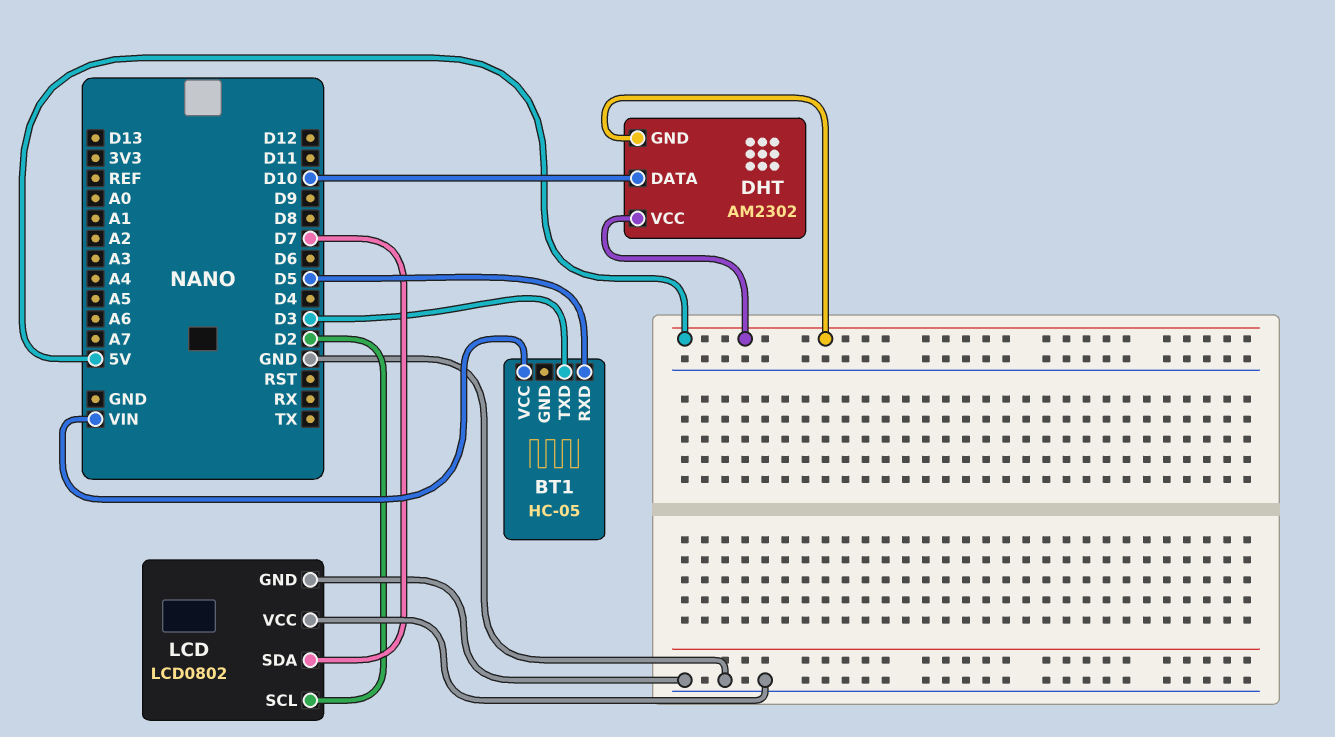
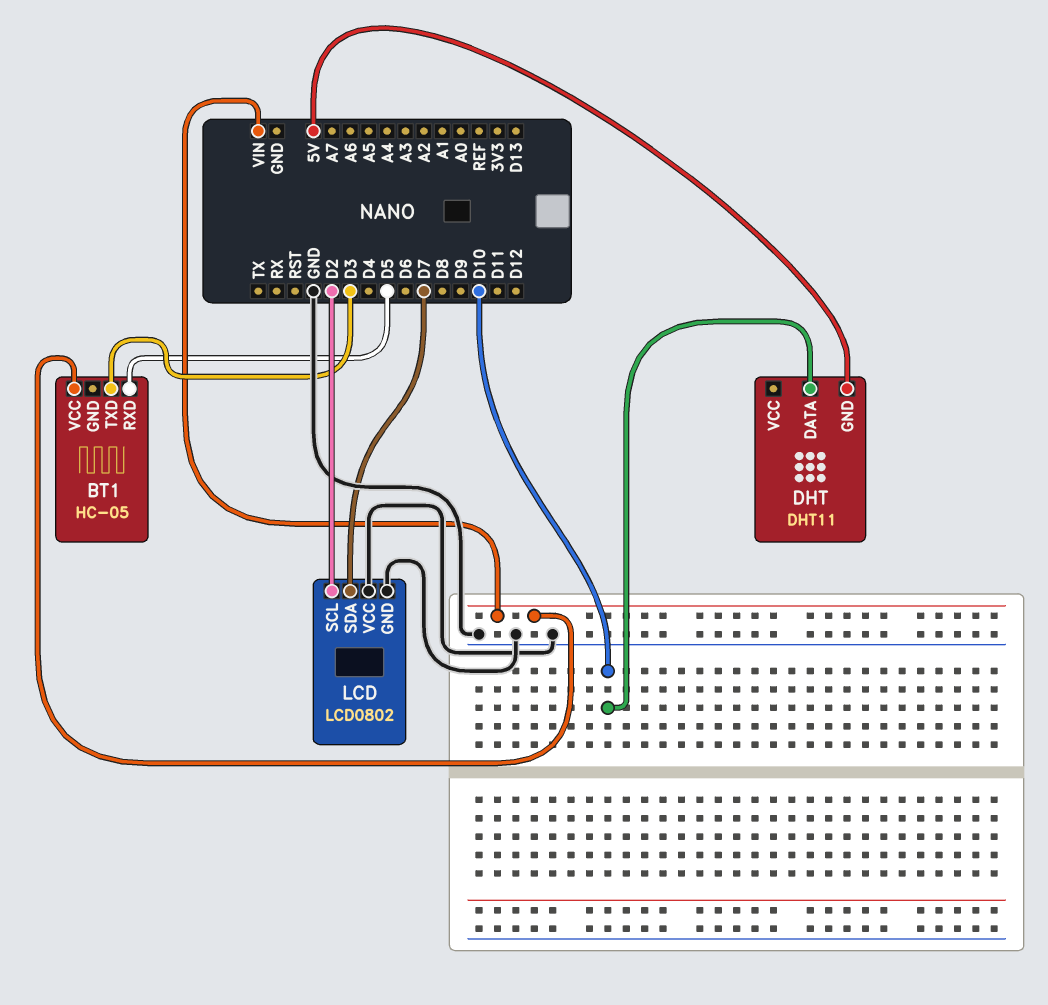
DHT: AM2302 -> DHT11
DHT pin VCC: 5V -> none

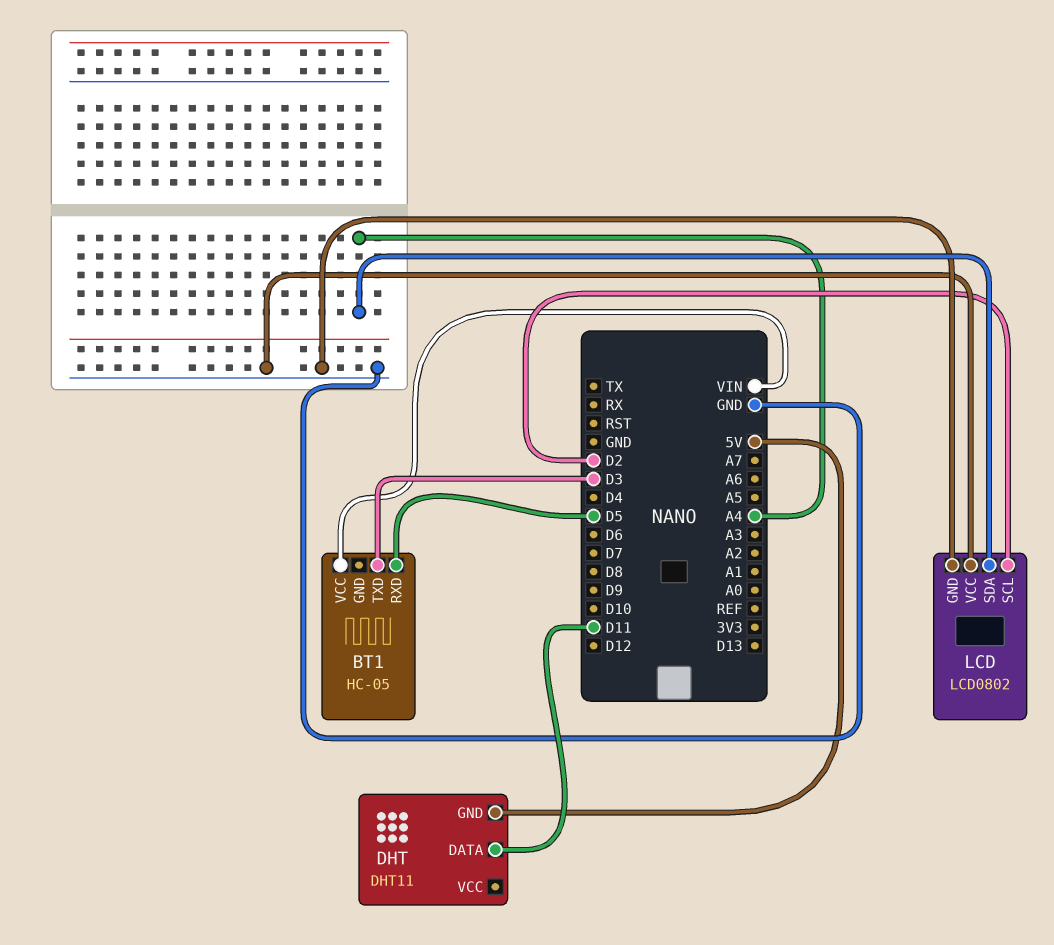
DHT pin DATA: D10 -> D11
LCD pin SDA: D7 -> A4

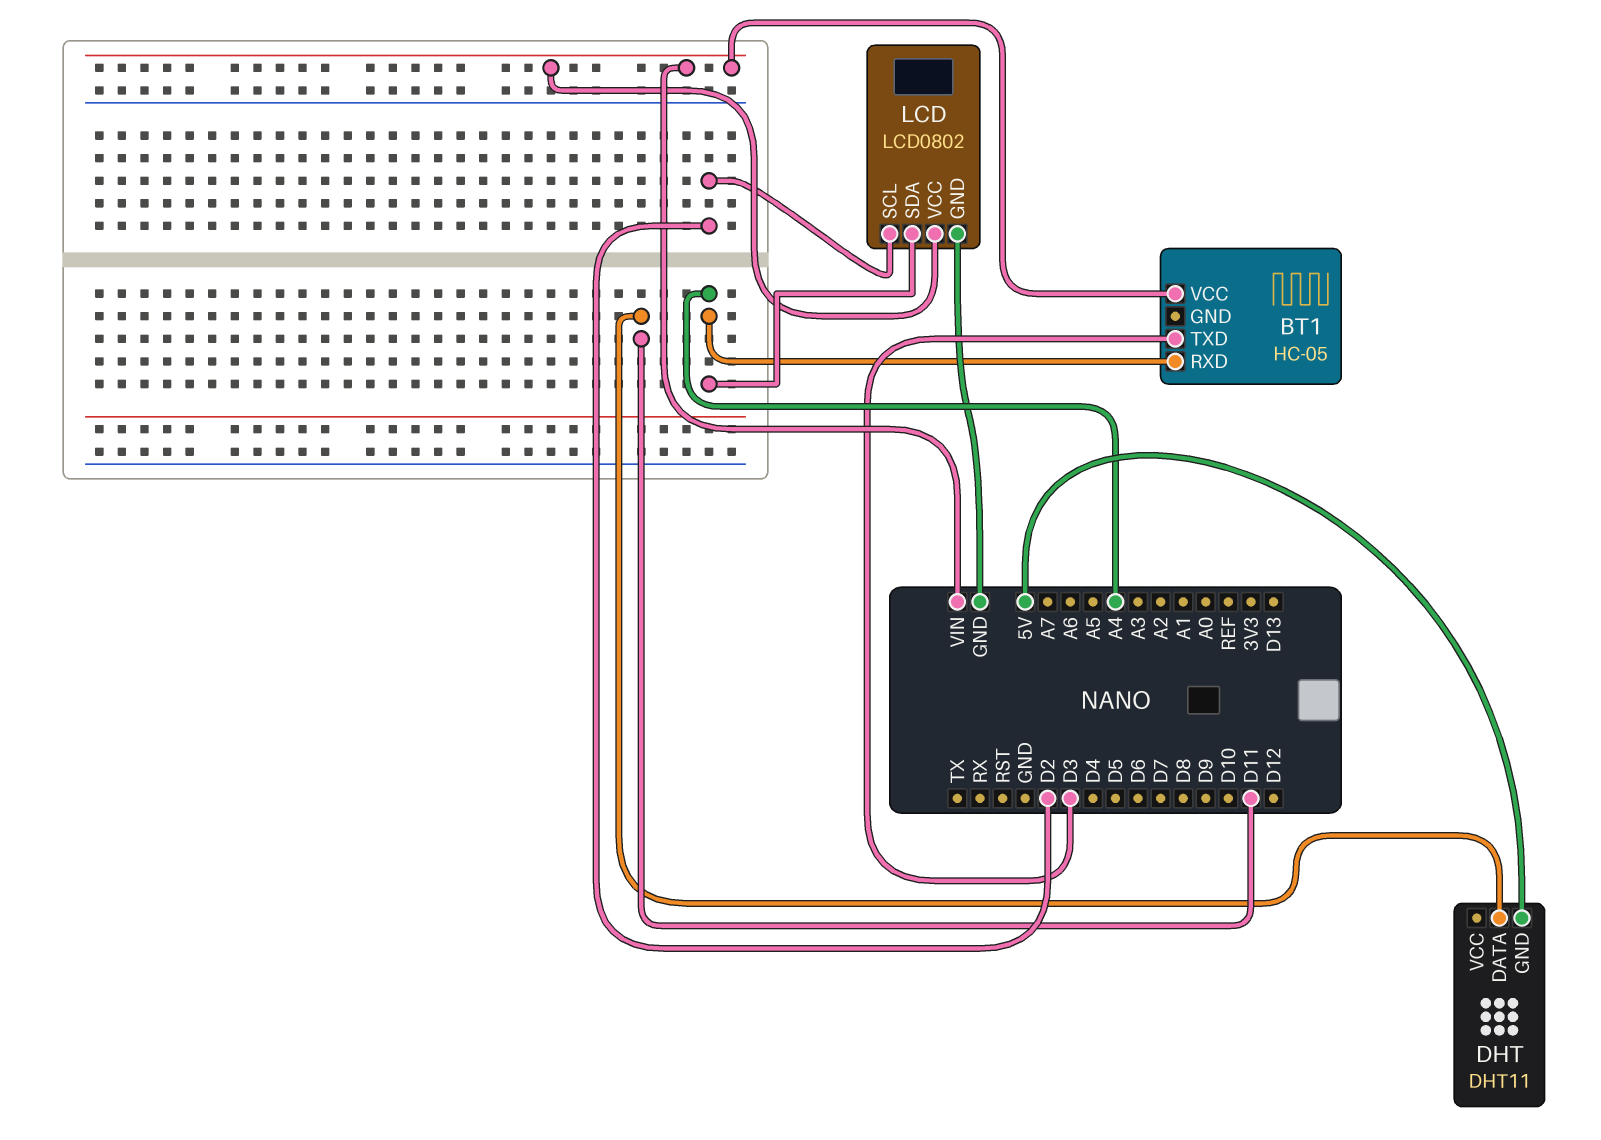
BT1 pin RXD: D5 -> A4
LCD pin VCC: GND -> VIN

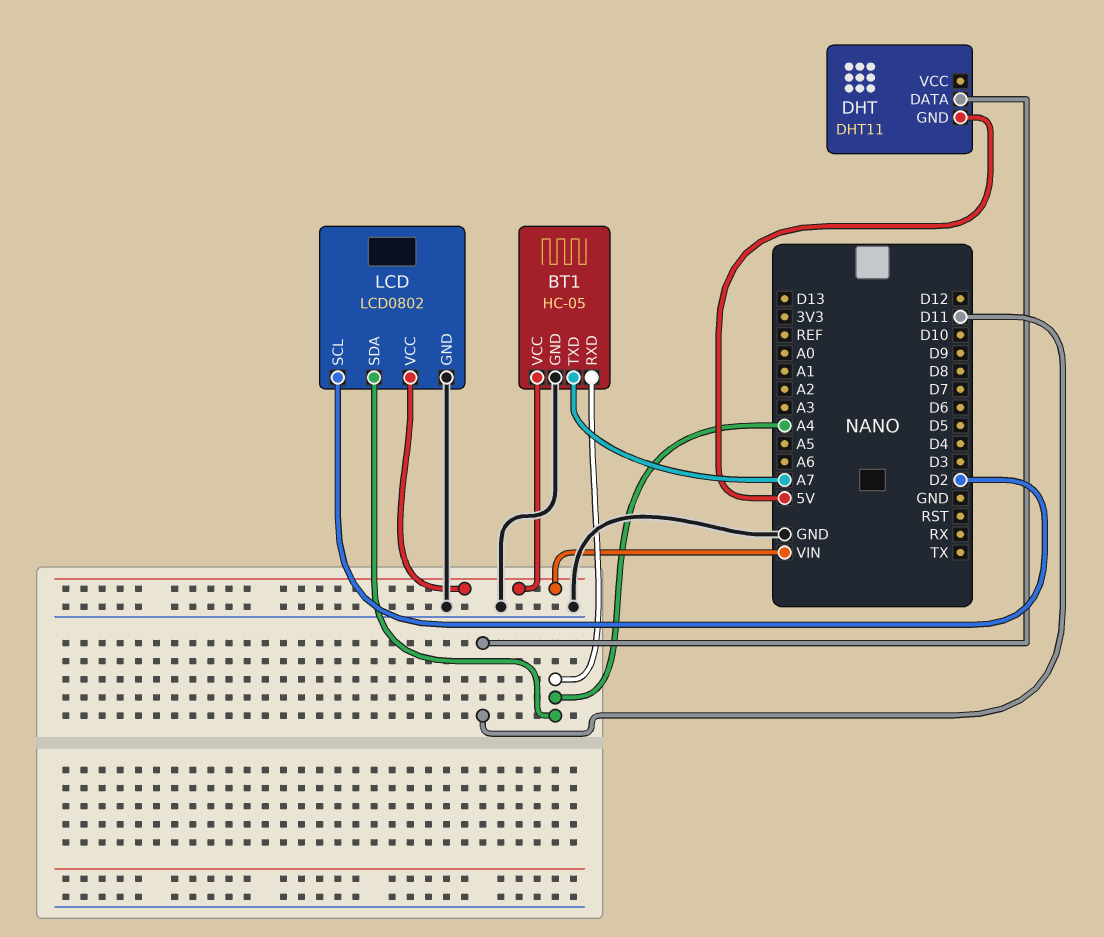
BT1 pin GND: none -> GND
BT1 pin TXD: D3 -> A7

